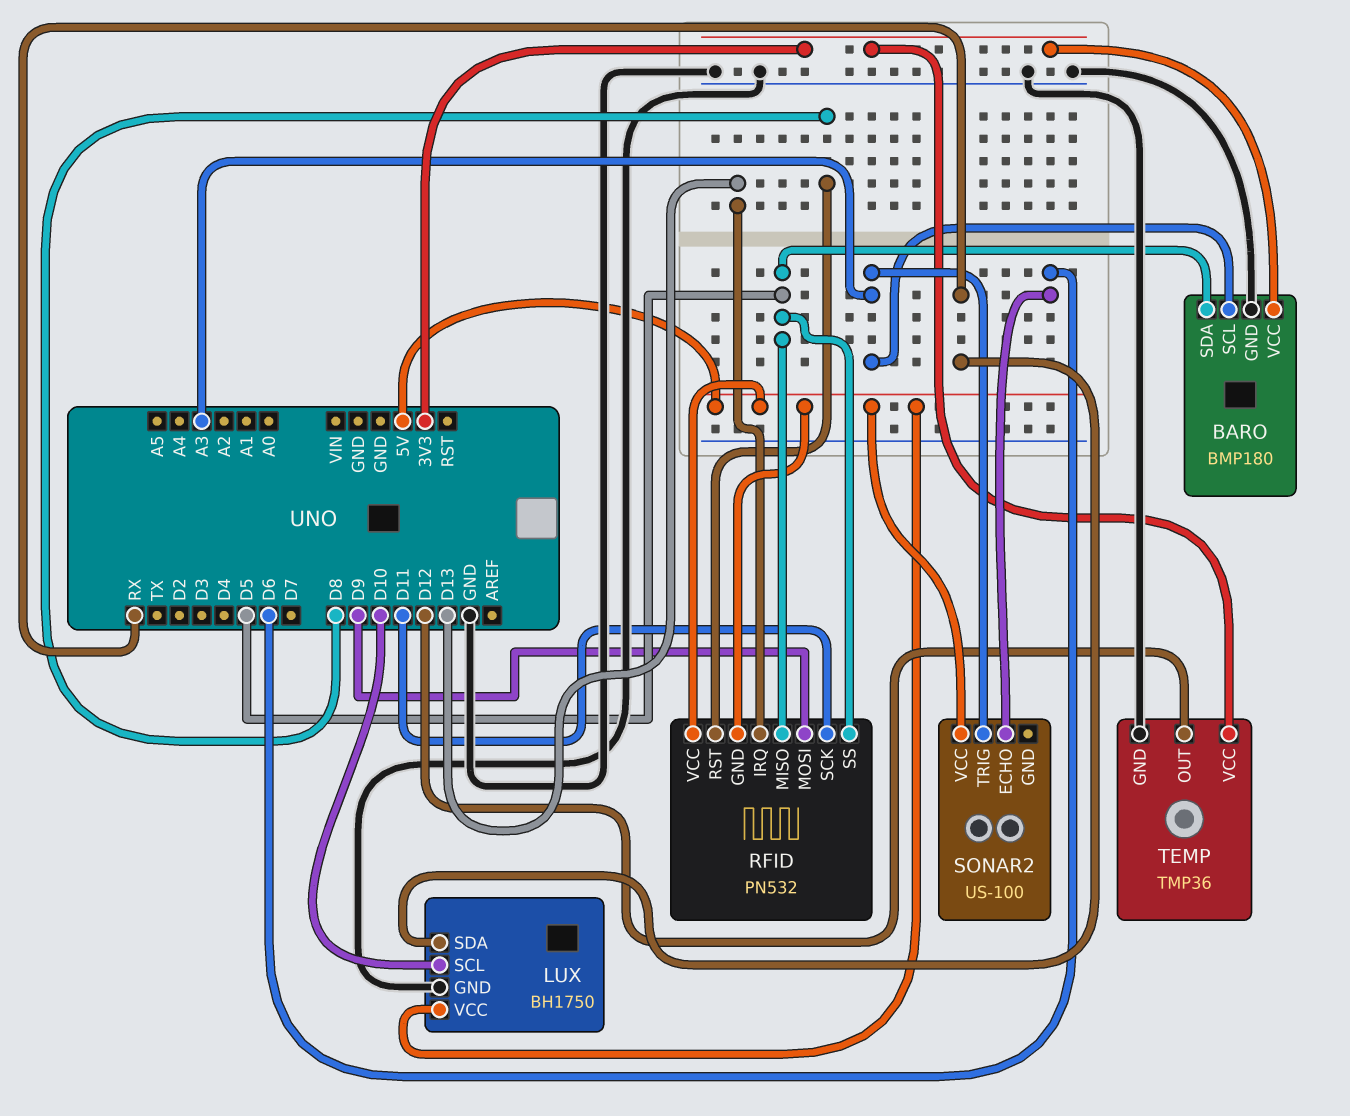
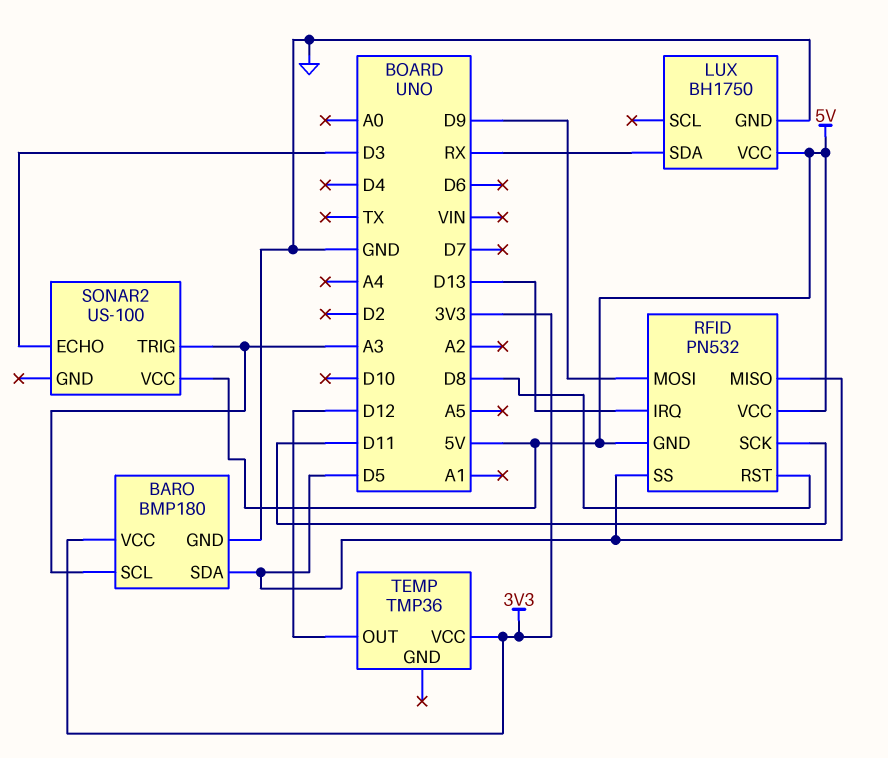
LUX pin SCL: D10 -> none
SONAR2 pin ECHO: D6 -> D3
TEMP pin GND: GND -> none

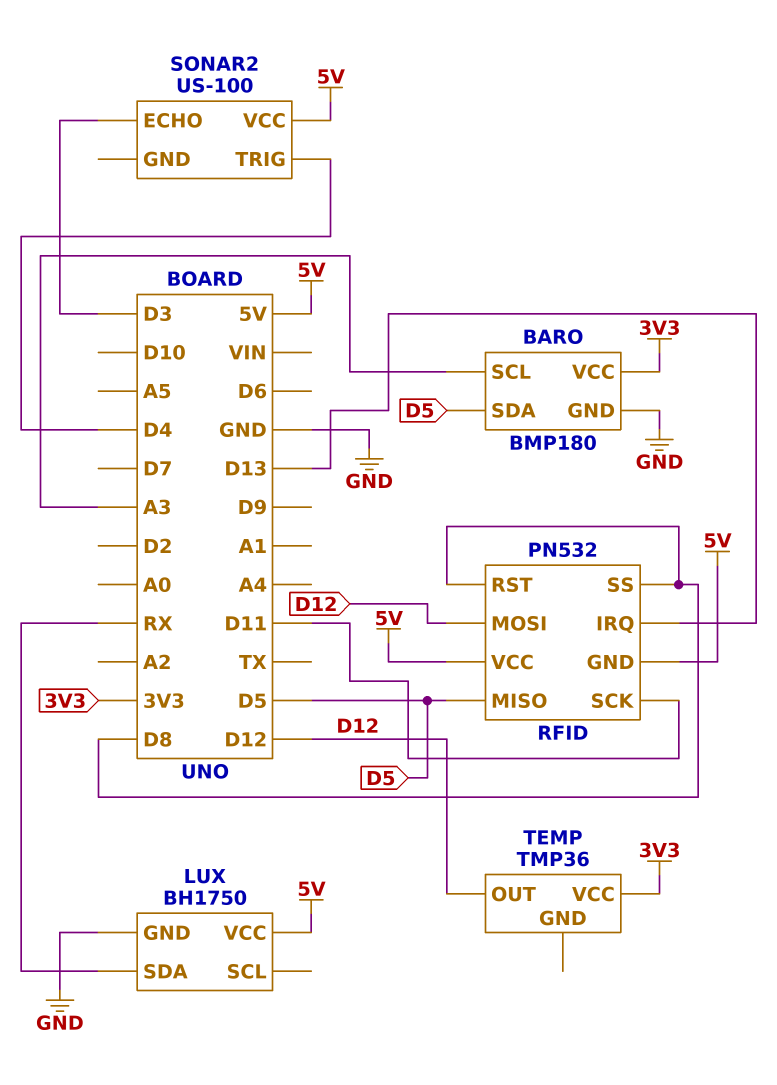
RFID pin MOSI: D9 -> D12
RFID pin SS: D5 -> D8
SONAR2 pin TRIG: A3 -> D4

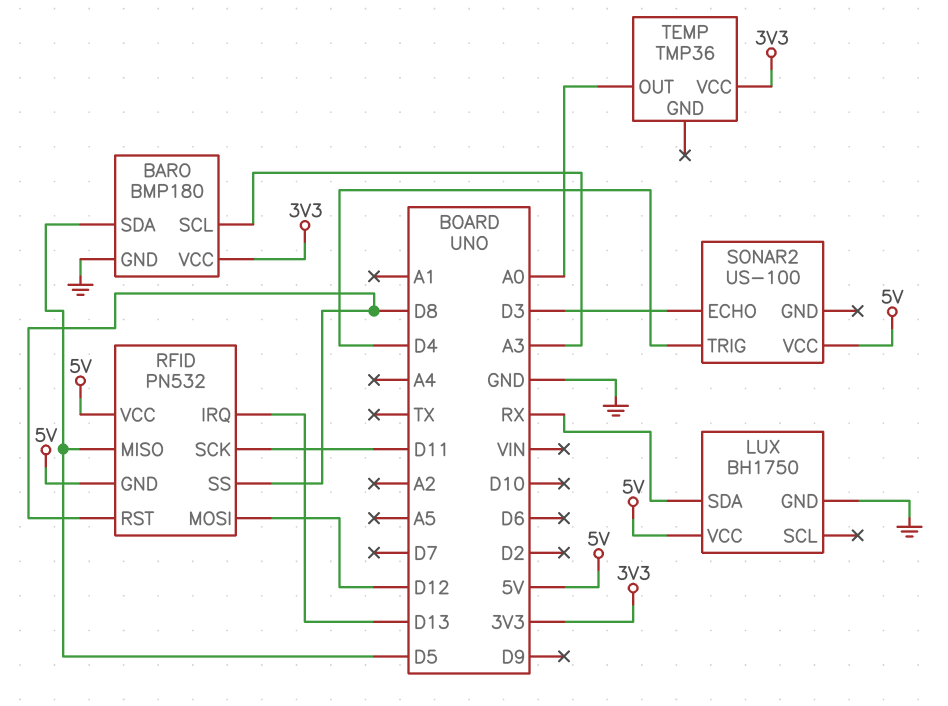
TEMP pin OUT: D12 -> A0

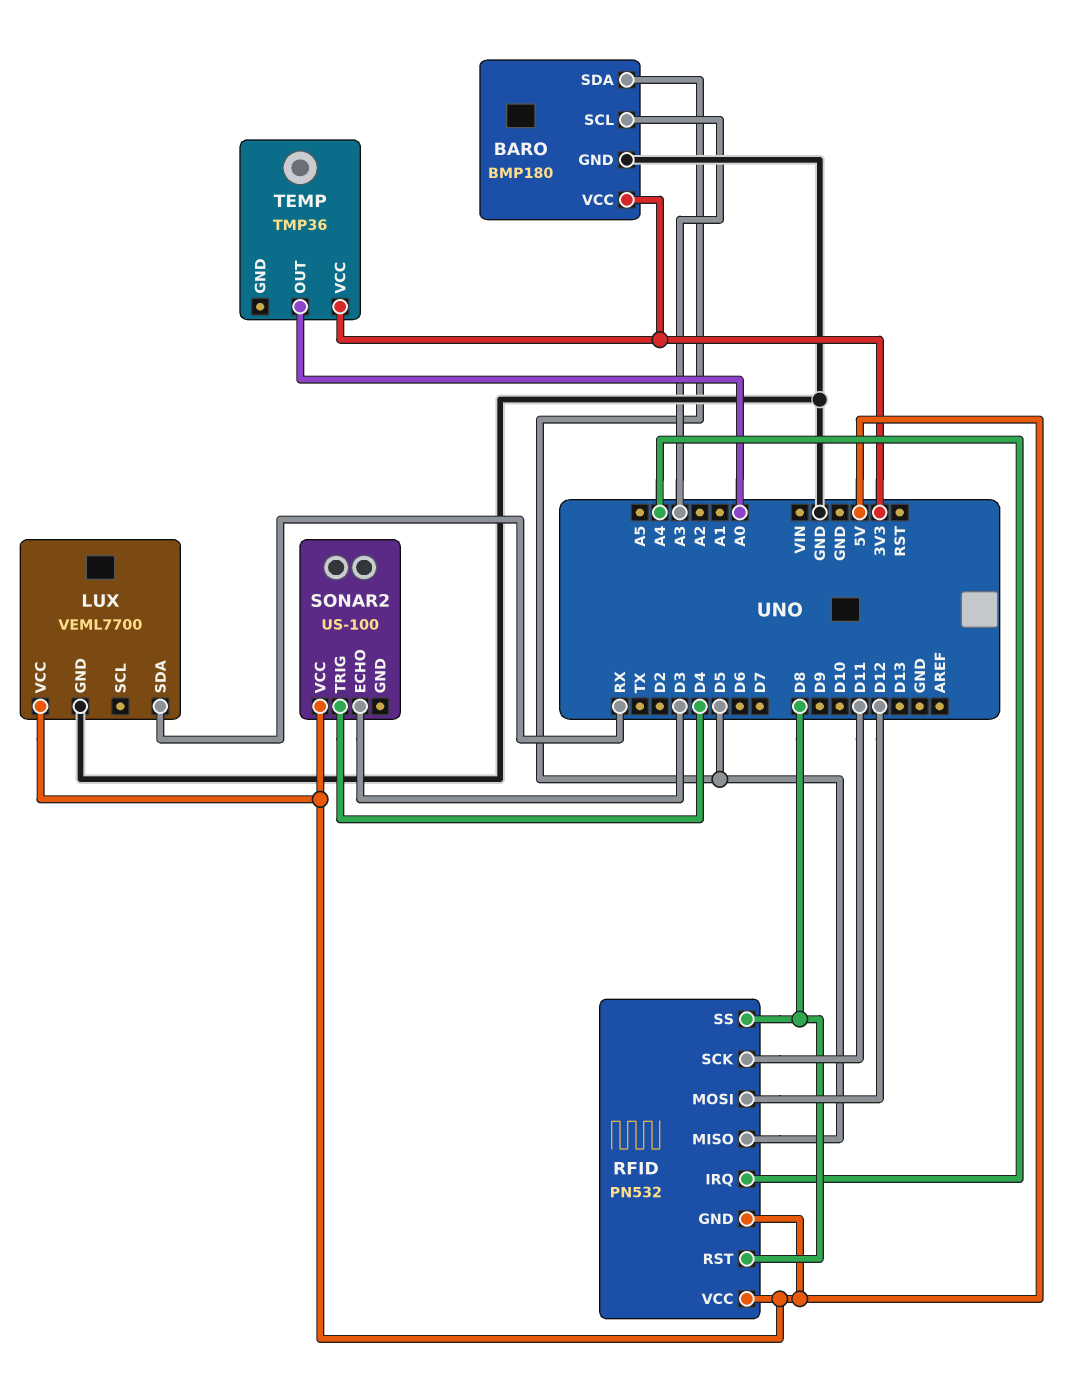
LUX: BH1750 -> VEML7700
RFID pin IRQ: D13 -> A4

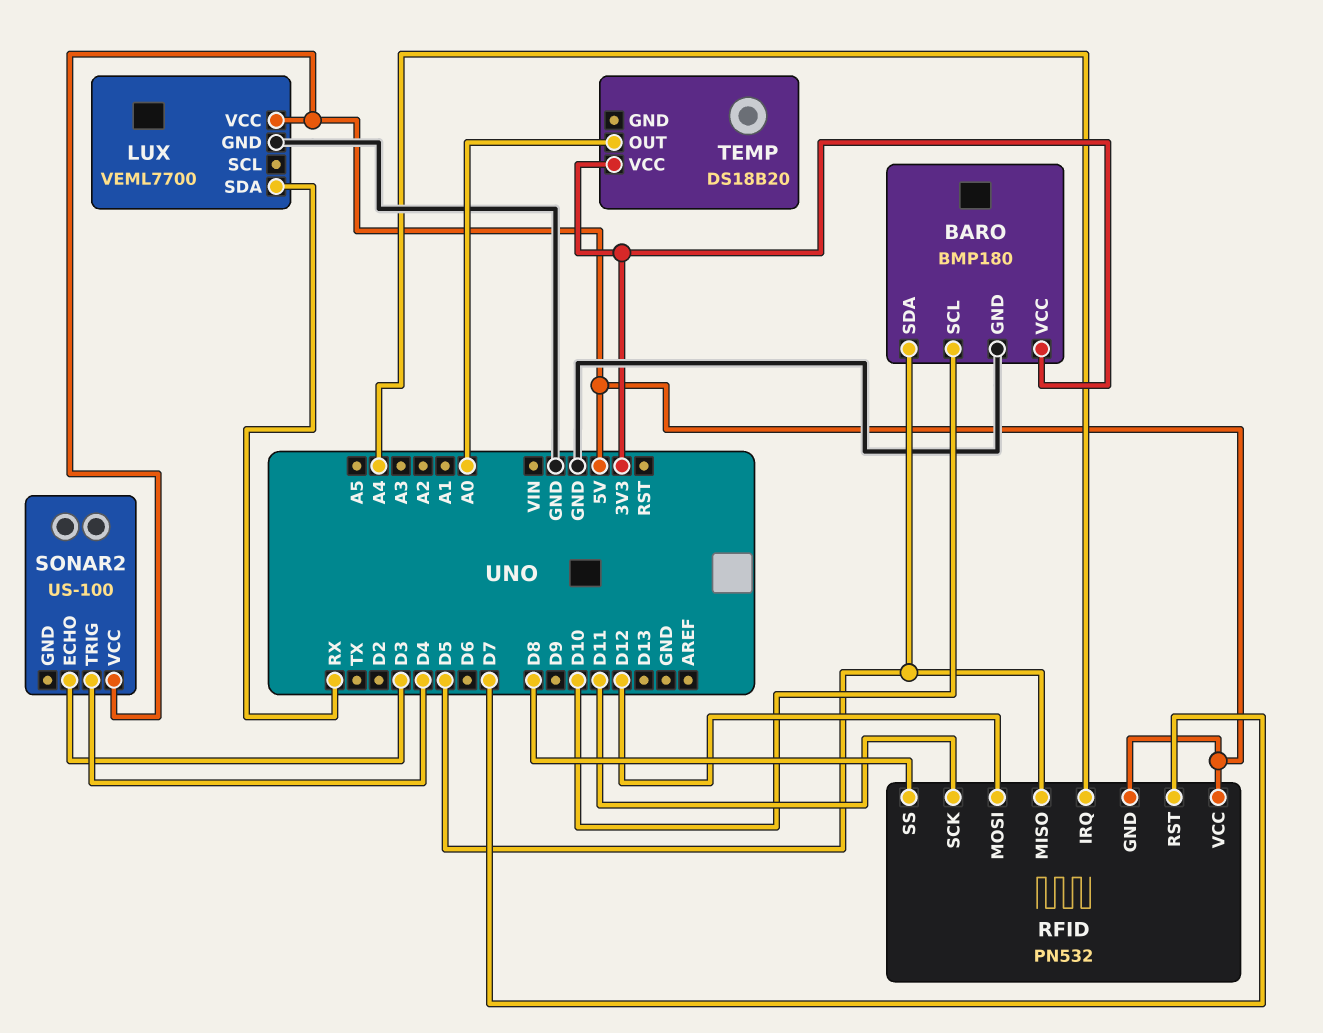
BARO pin SCL: A3 -> D10
RFID pin RST: D8 -> D7
TEMP: TMP36 -> DS18B20

